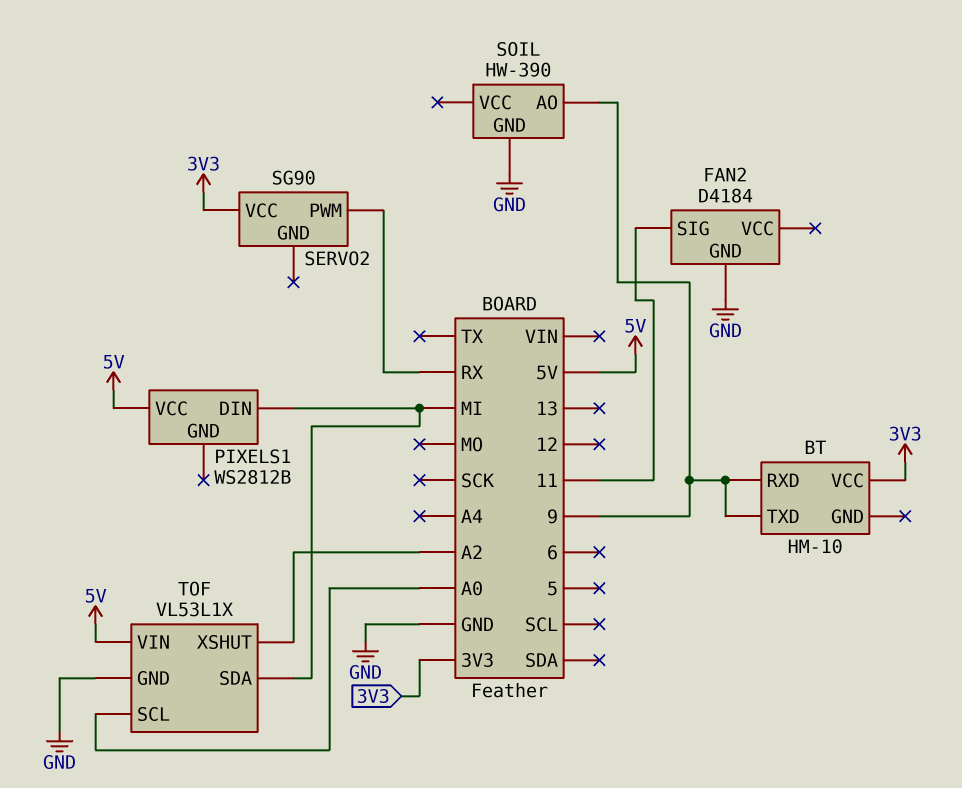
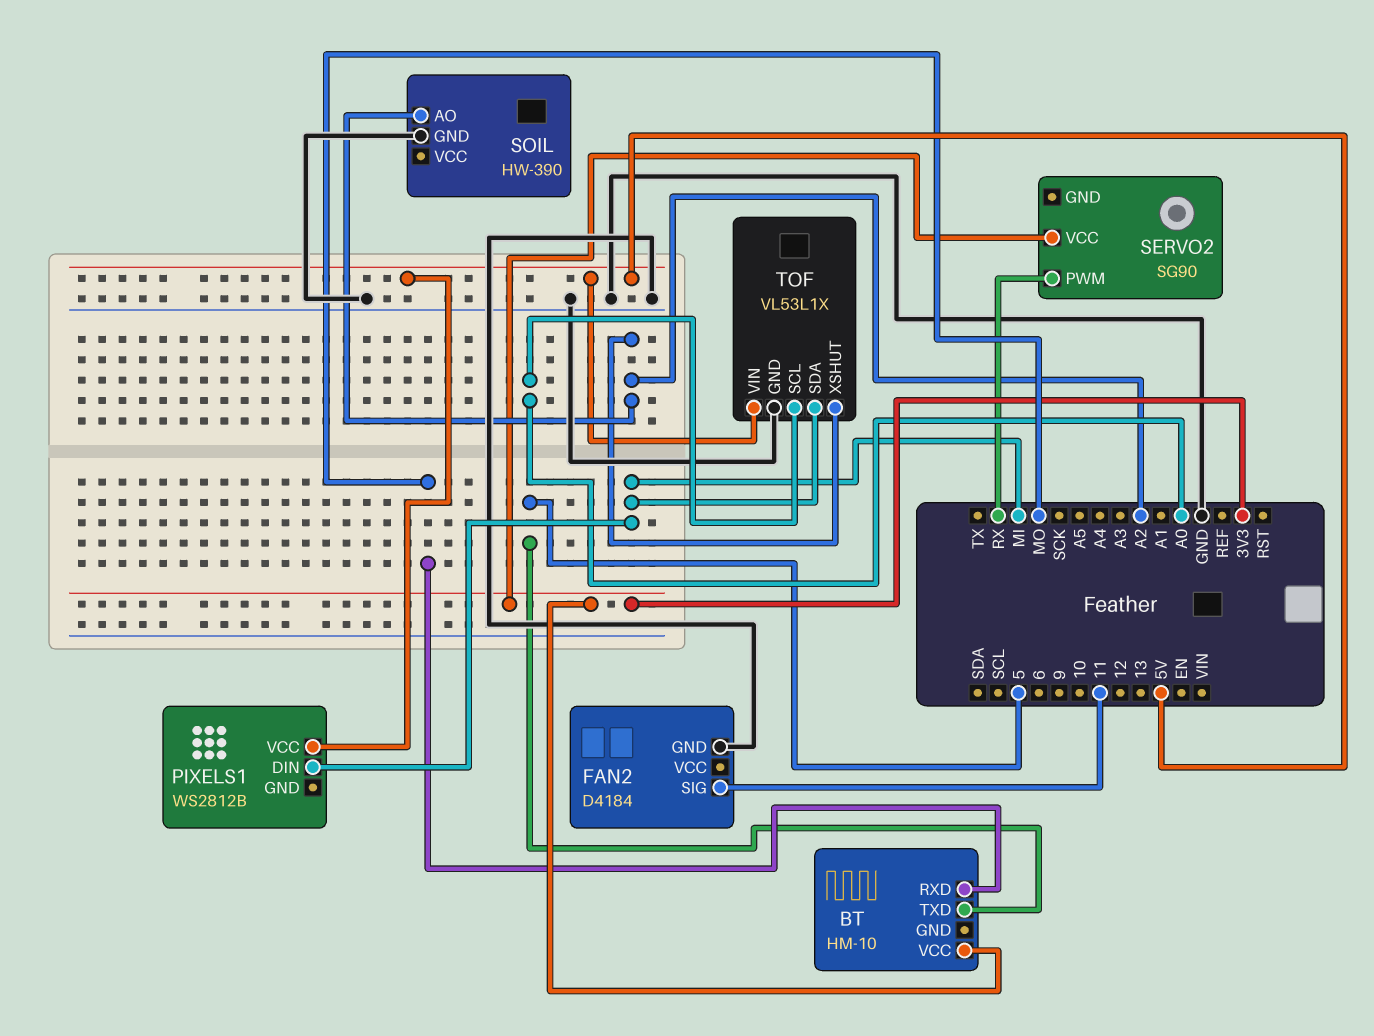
BT pin RXD: 9 -> MO
BT pin TXD: 9 -> 5
SOIL pin AO: 9 -> A2

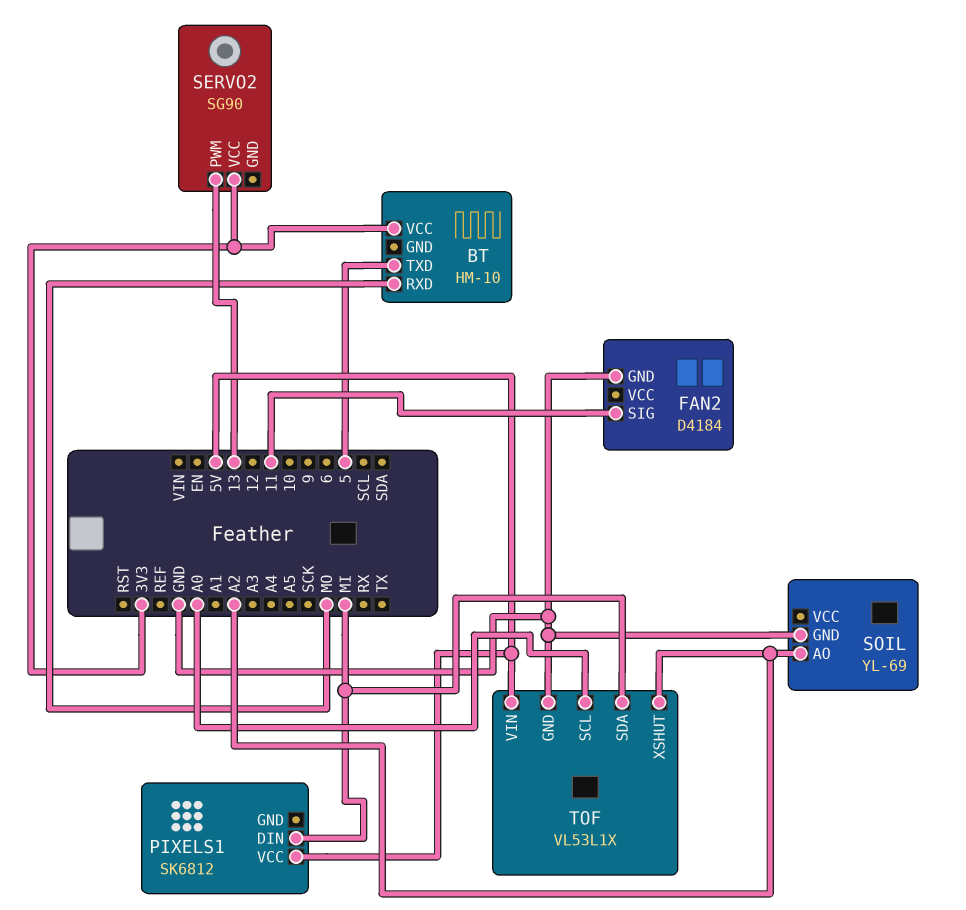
PIXELS1: WS2812B -> SK6812
SERVO2 pin PWM: RX -> 13
SOIL: HW-390 -> YL-69

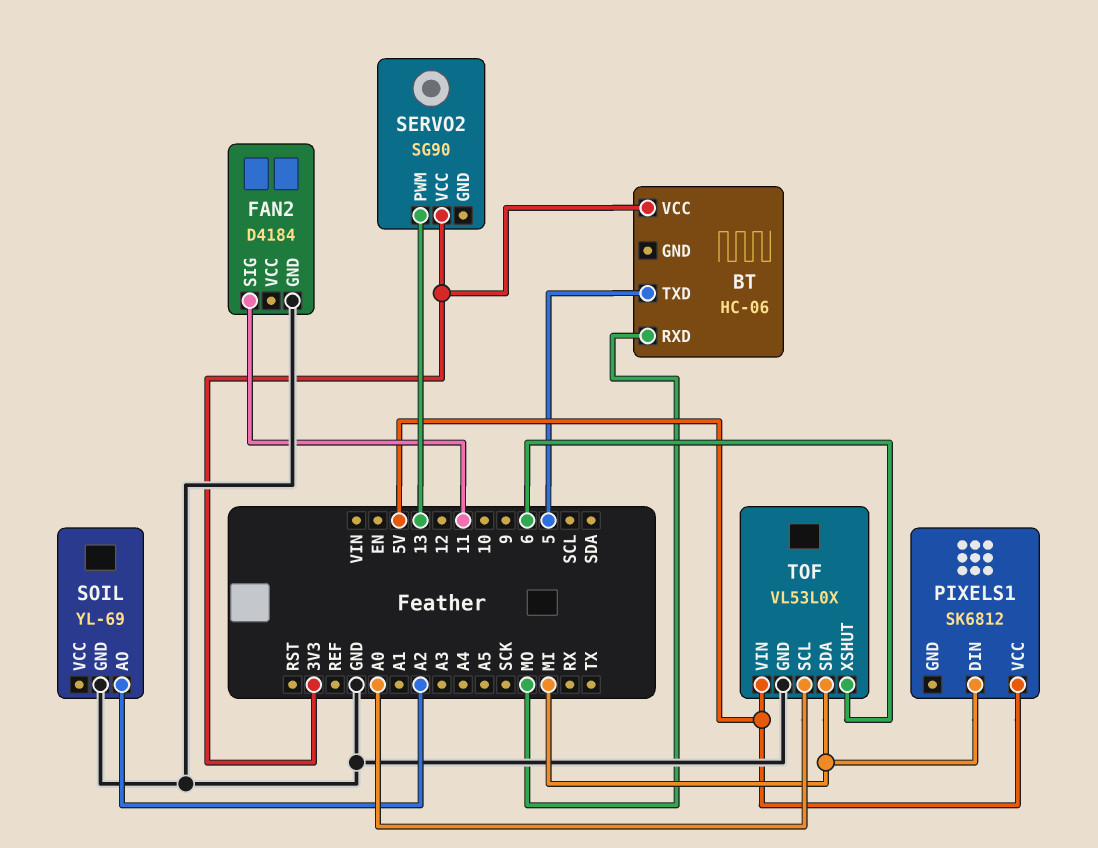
BT: HM-10 -> HC-06
TOF: VL53L1X -> VL53L0X
TOF pin XSHUT: A2 -> 6

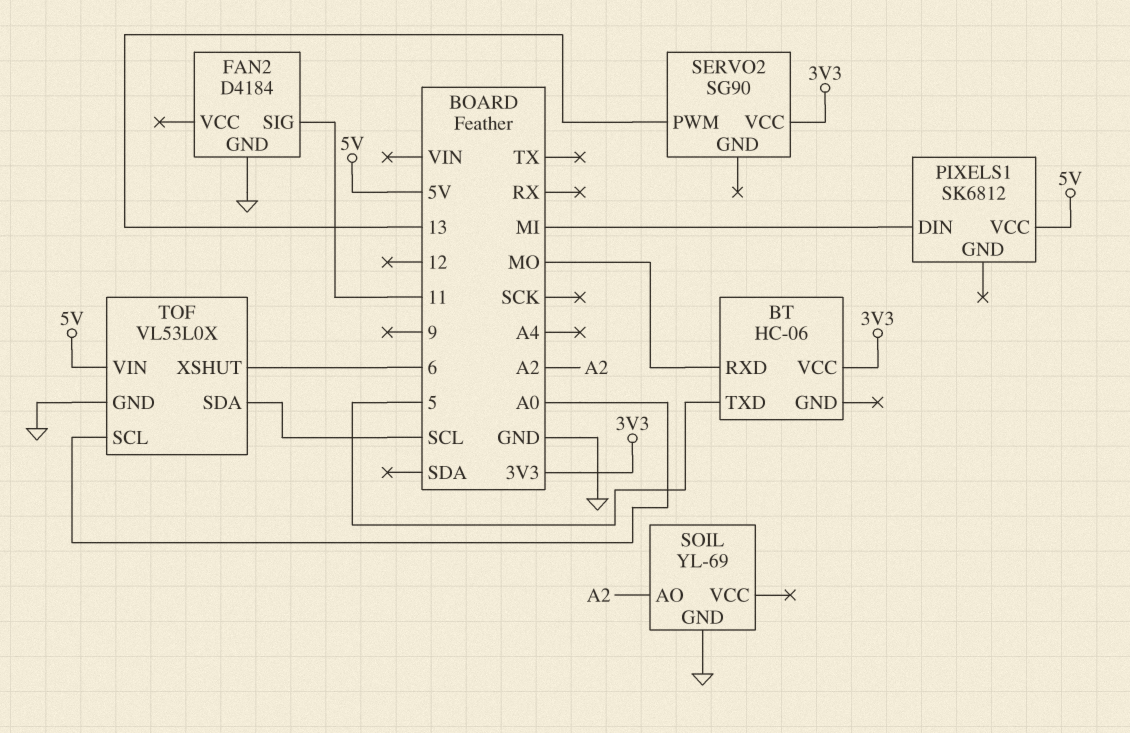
TOF pin SDA: MI -> SCL

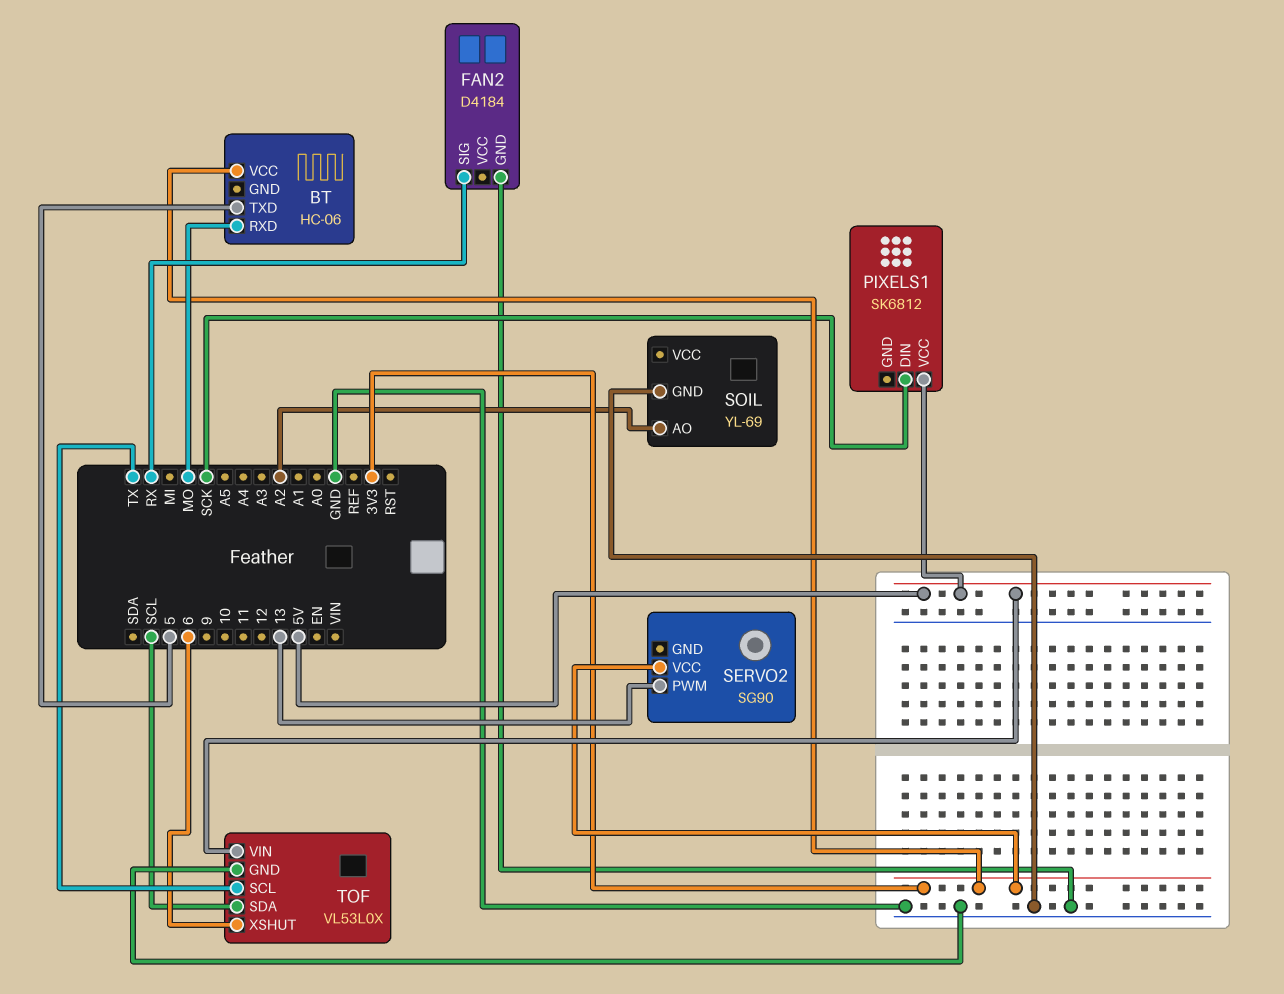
FAN2 pin SIG: 11 -> RX
PIXELS1 pin DIN: MI -> SCK
TOF pin SCL: A0 -> TX

